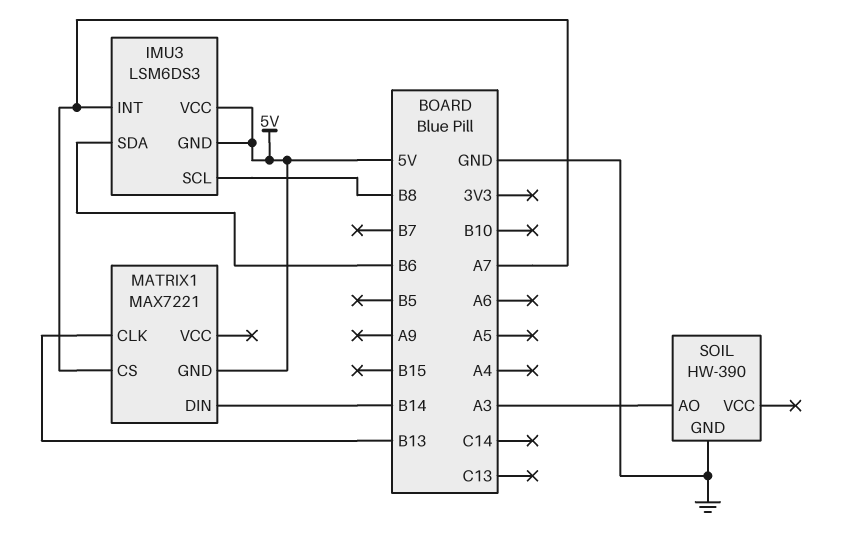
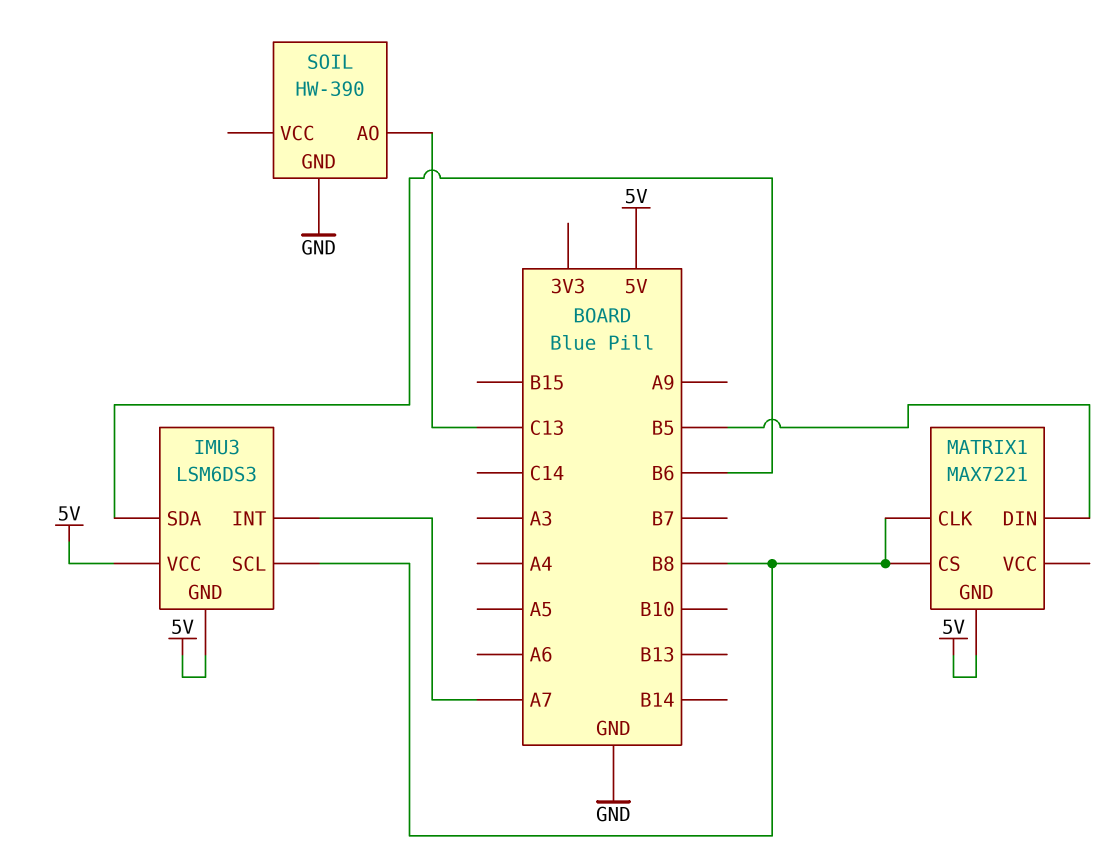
MATRIX1 pin CLK: B13 -> B8
MATRIX1 pin CS: A7 -> B8
MATRIX1 pin DIN: B14 -> B5
SOIL pin AO: A3 -> C13

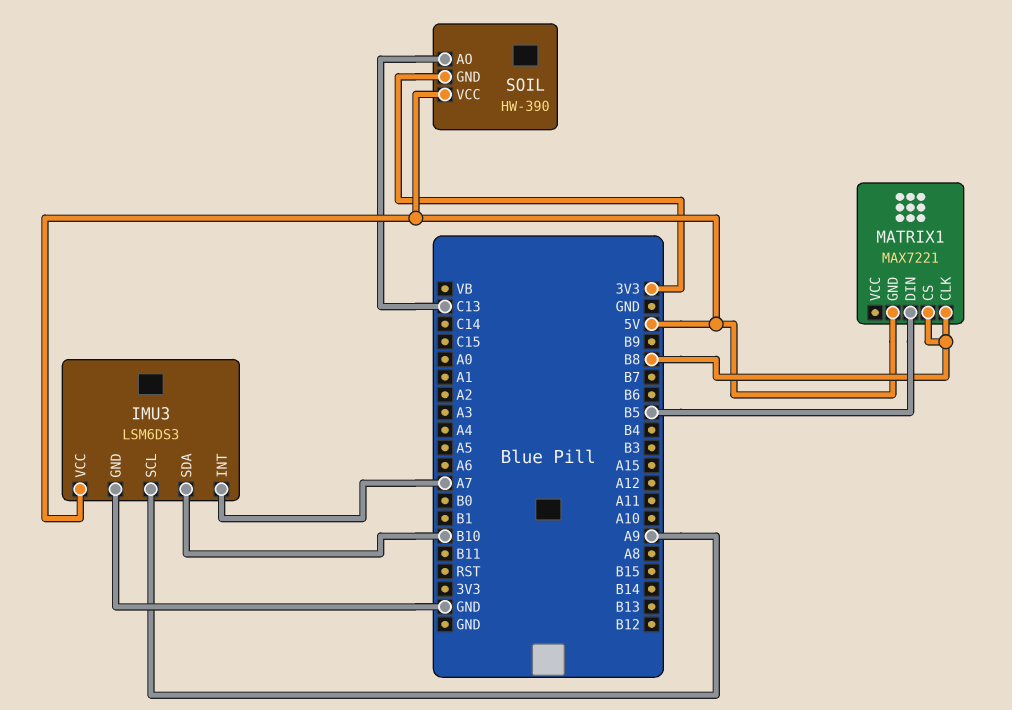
IMU3 pin GND: 5V -> GND
IMU3 pin SCL: B8 -> A9
IMU3 pin SDA: B6 -> B10
SOIL pin GND: GND -> 3V3
SOIL pin VCC: none -> 5V

